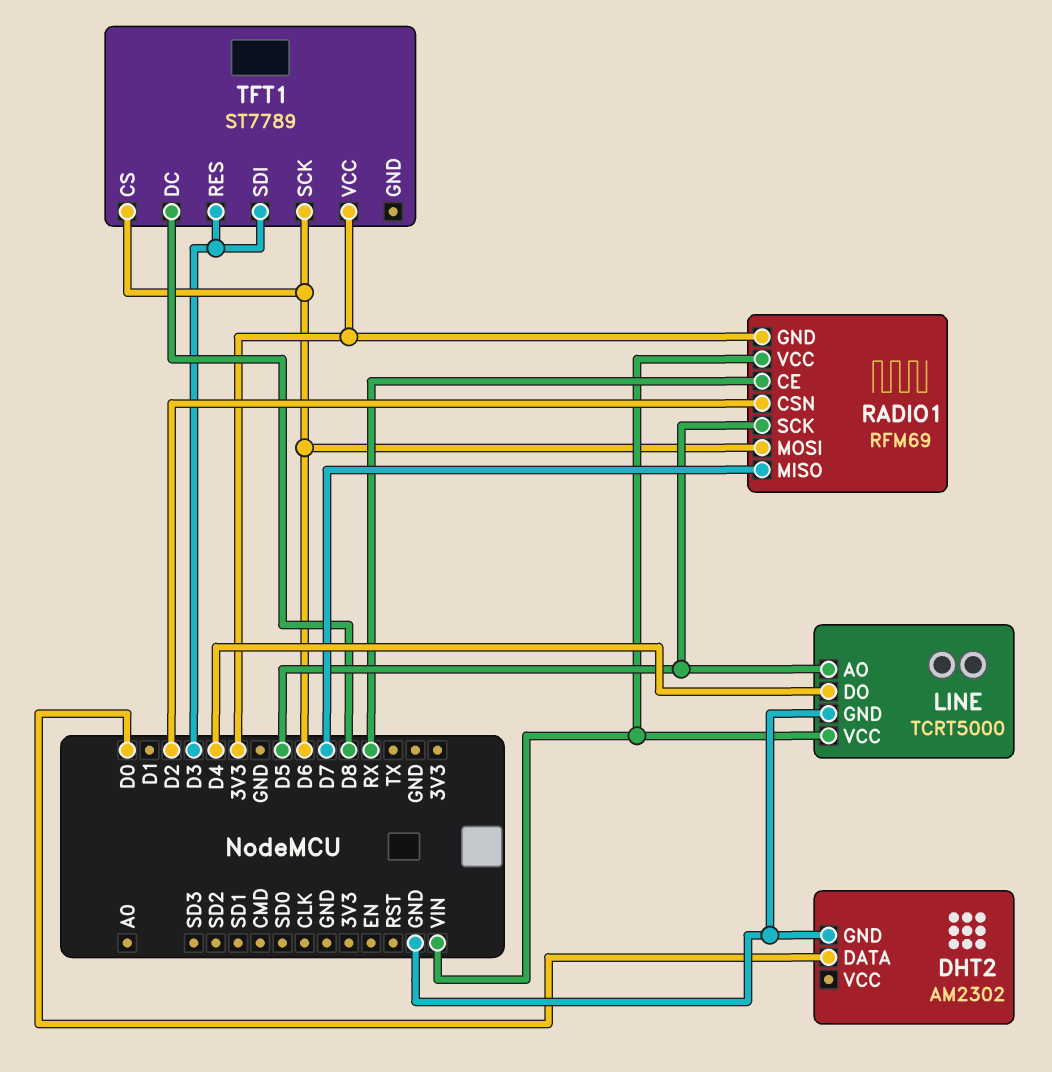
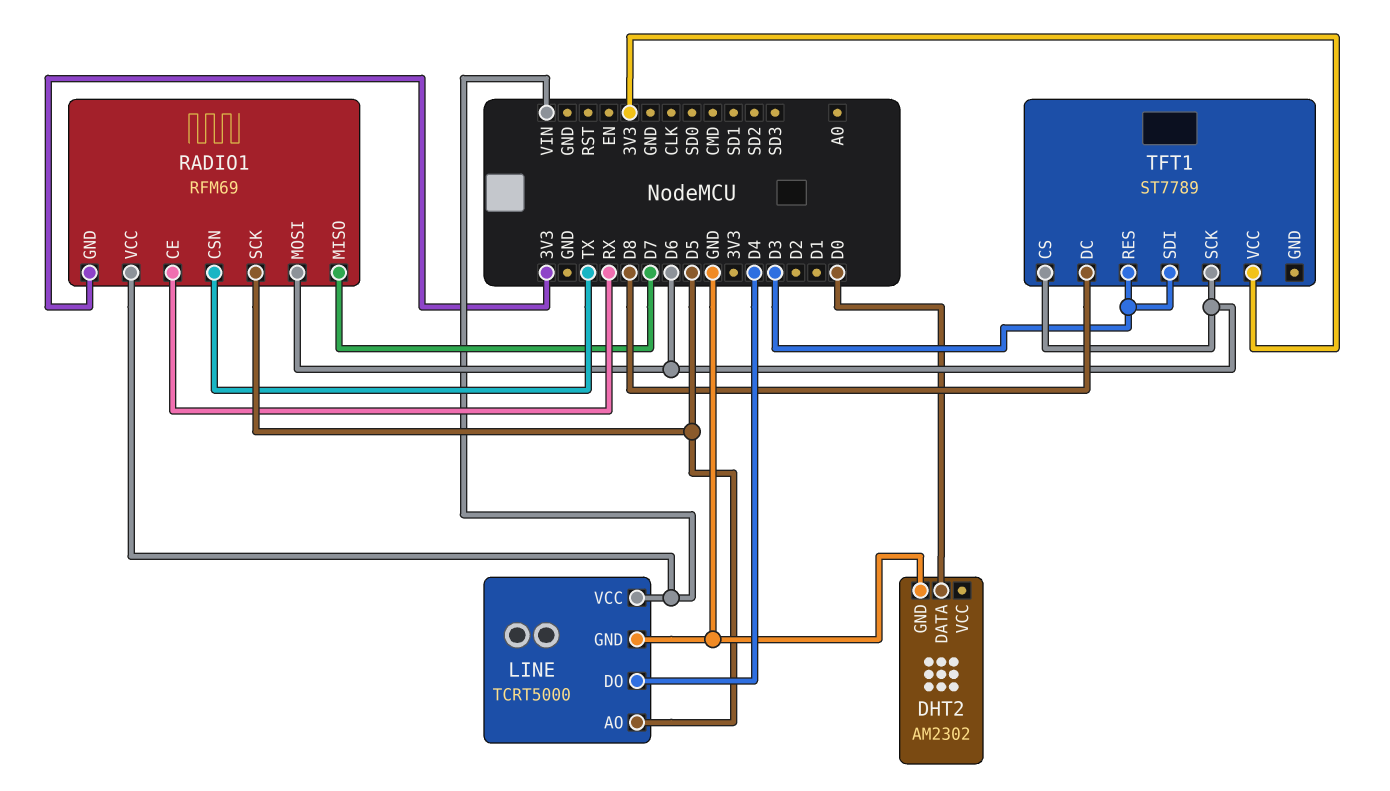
RADIO1 pin CSN: D2 -> TX

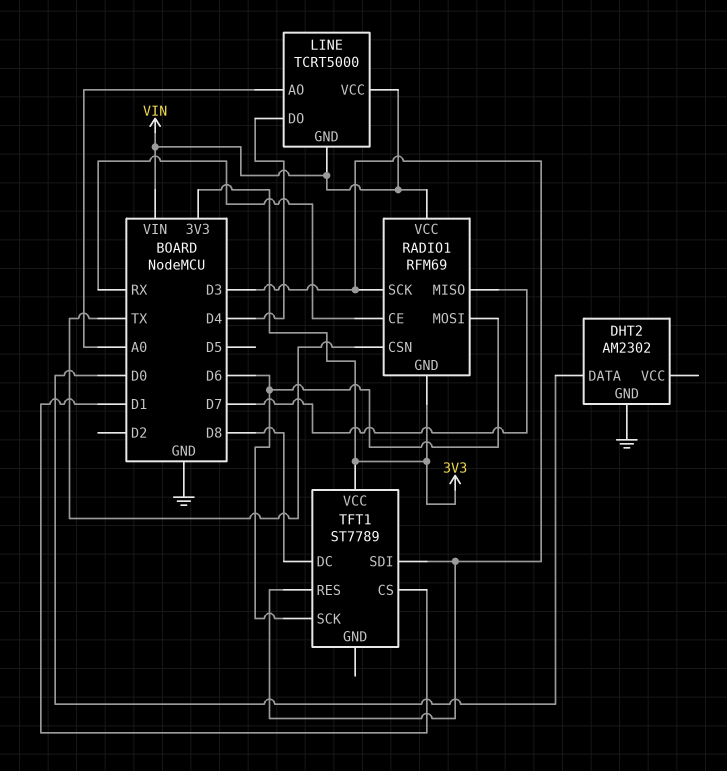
LINE pin AO: D5 -> A0
LINE pin GND: GND -> VIN
RADIO1 pin SCK: D5 -> D3
TFT1 pin CS: D6 -> D1

